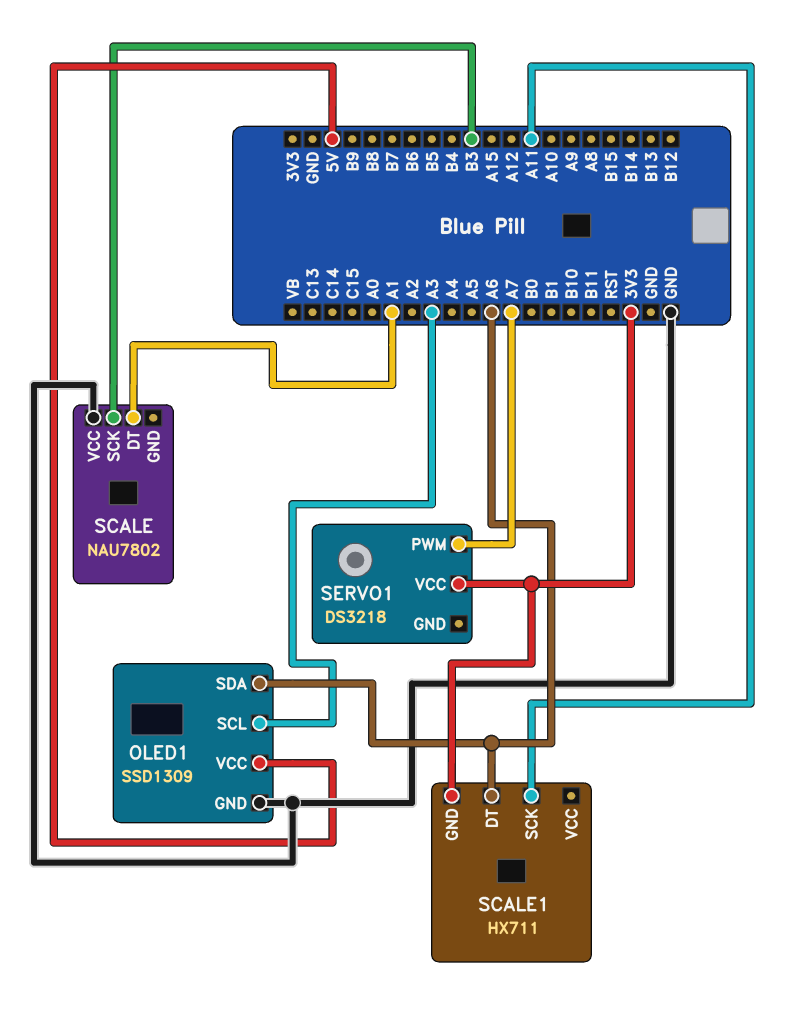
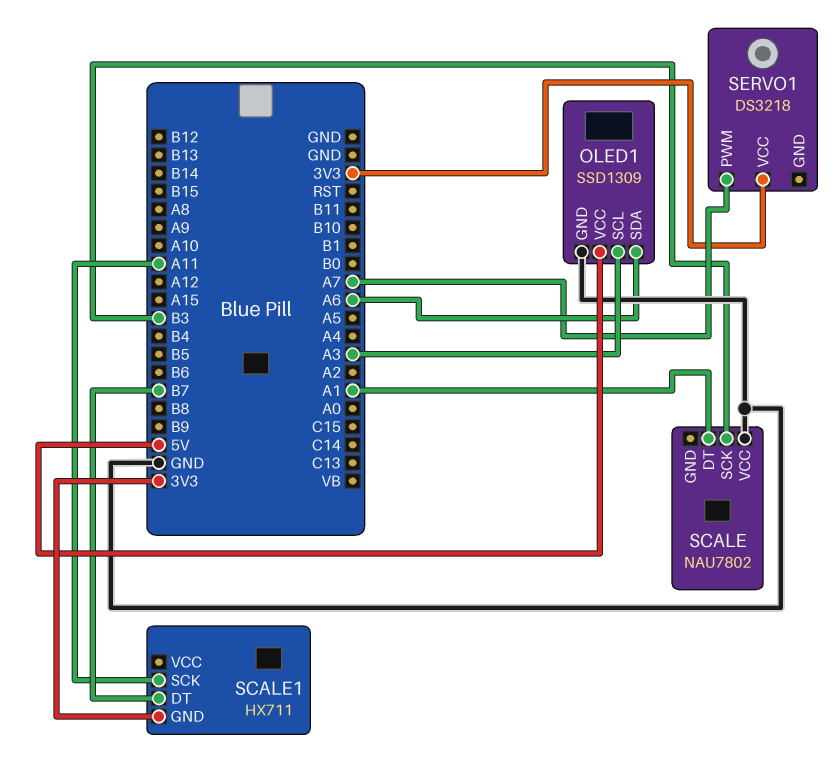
SCALE1 pin DT: A6 -> B7

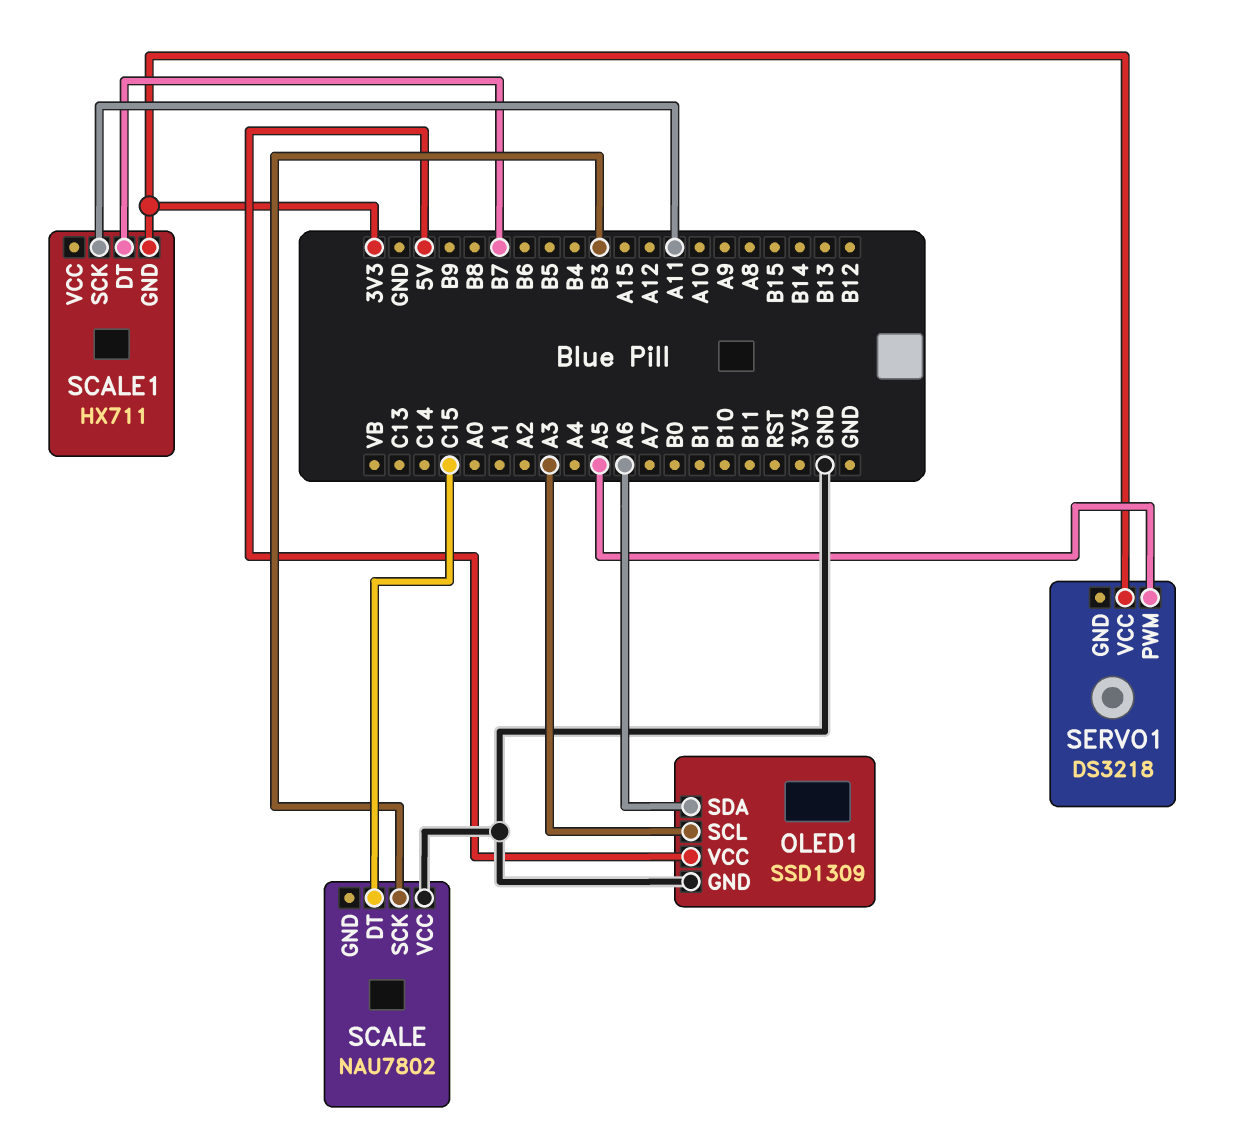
SCALE pin DT: A1 -> C15
SERVO1 pin PWM: A7 -> A5

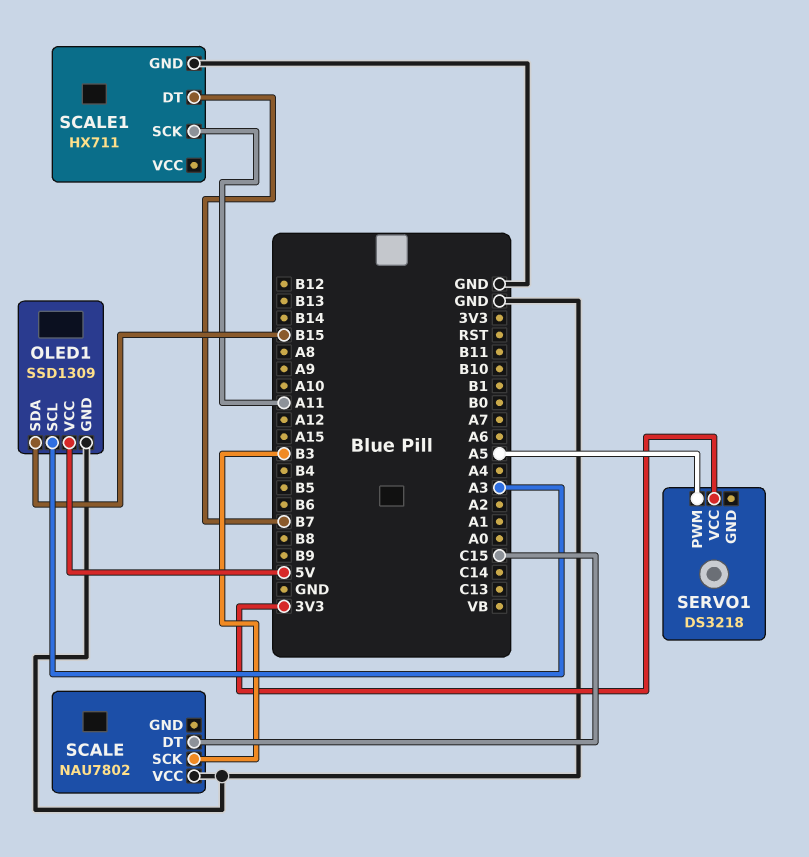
OLED1 pin SDA: A6 -> B15
SCALE1 pin GND: 3V3 -> GND

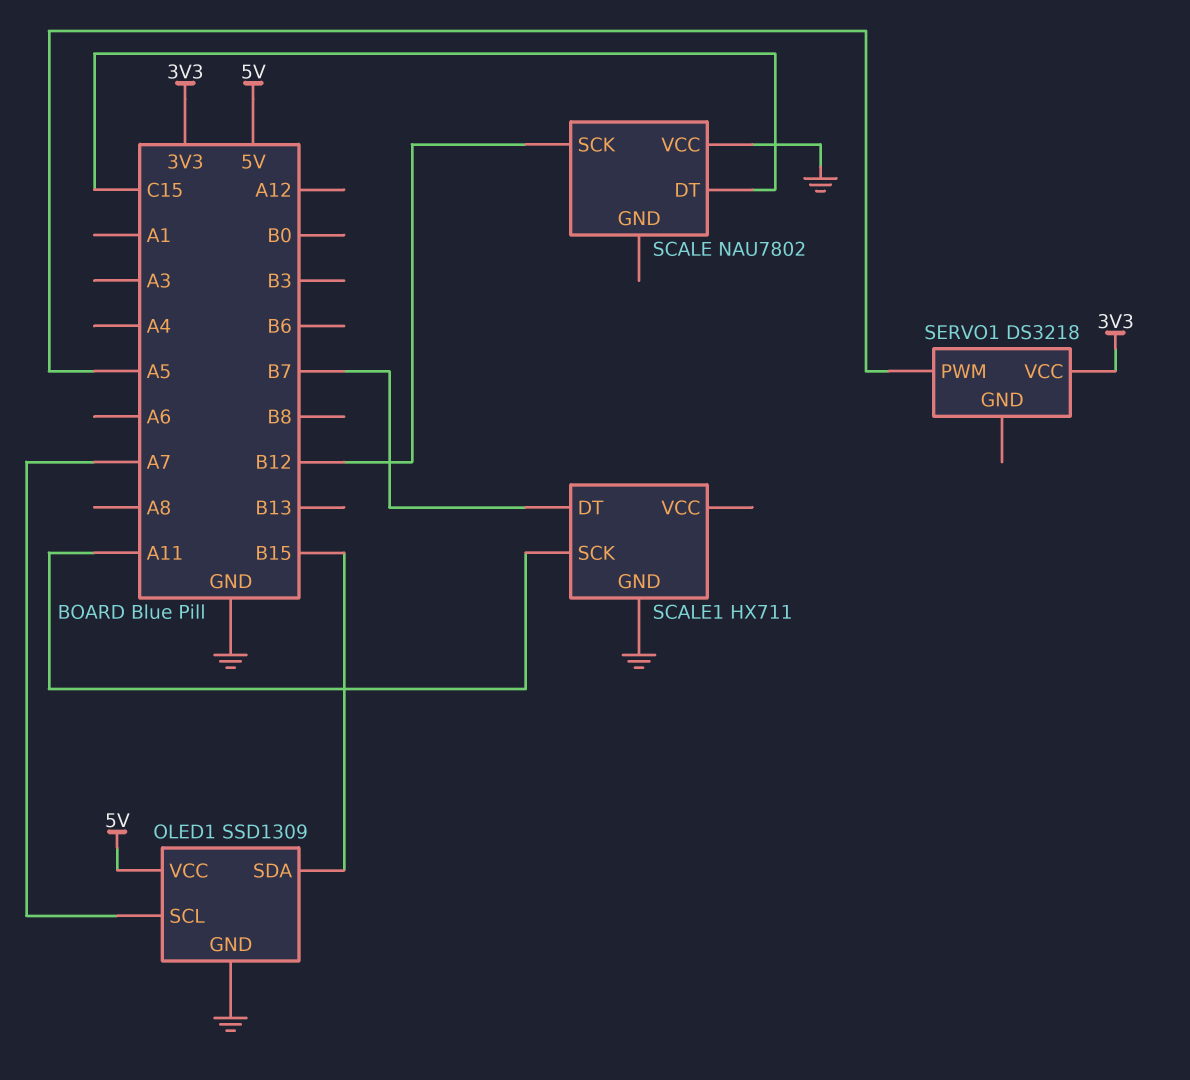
OLED1 pin SCL: A3 -> A7
SCALE pin SCK: B3 -> B12

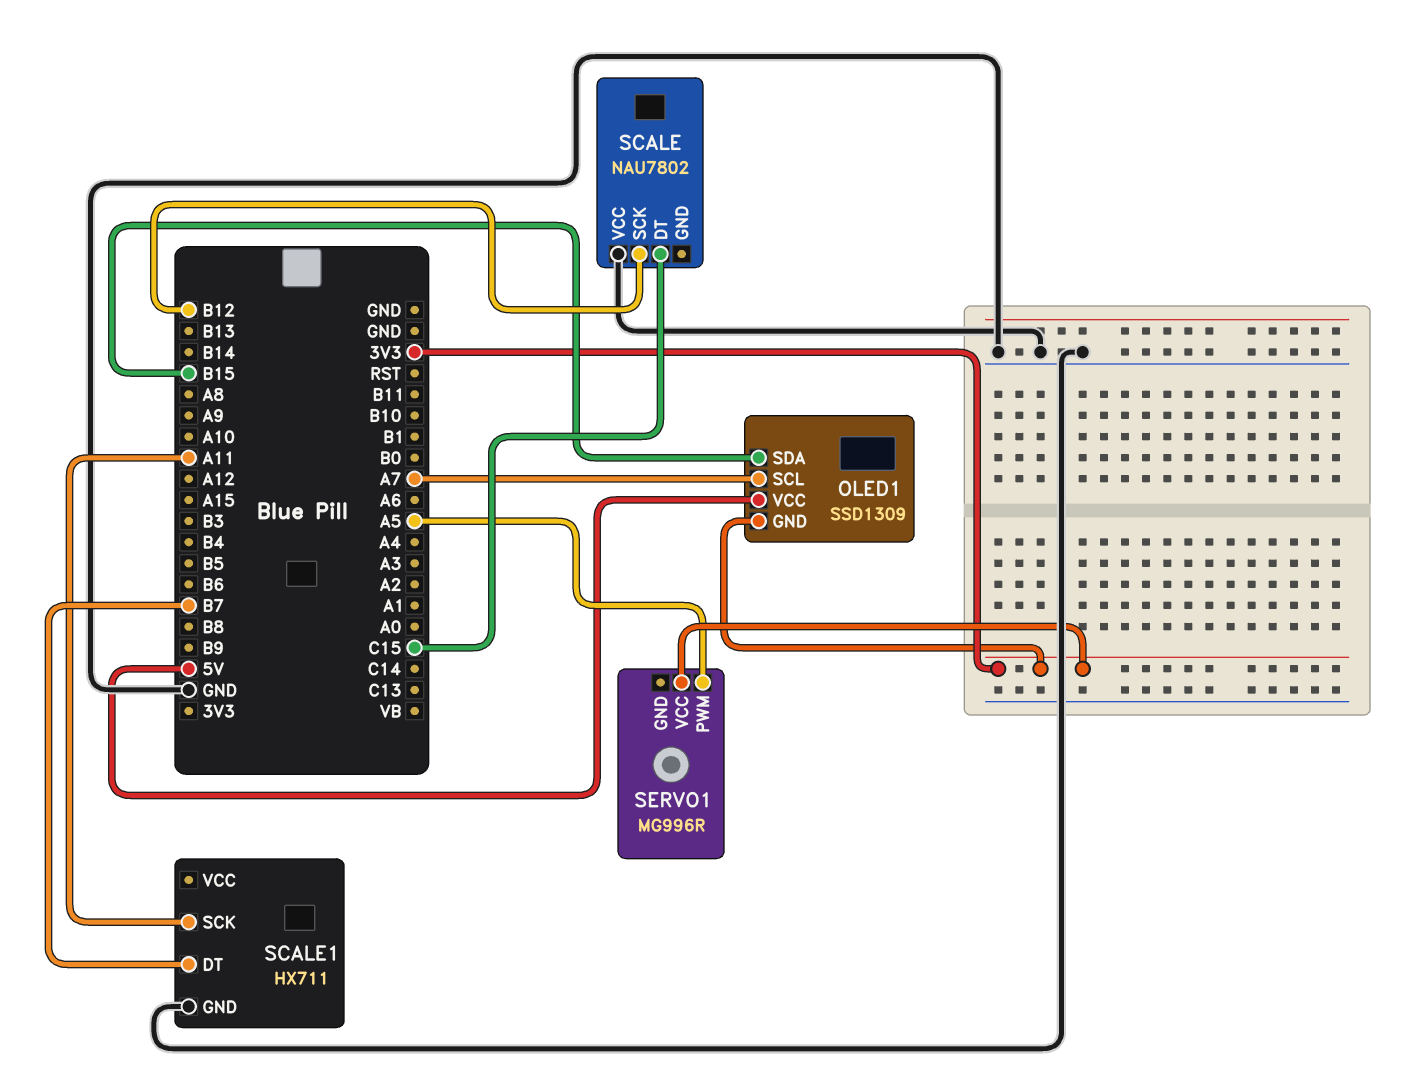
OLED1 pin GND: GND -> 3V3
SERVO1: DS3218 -> MG996R

